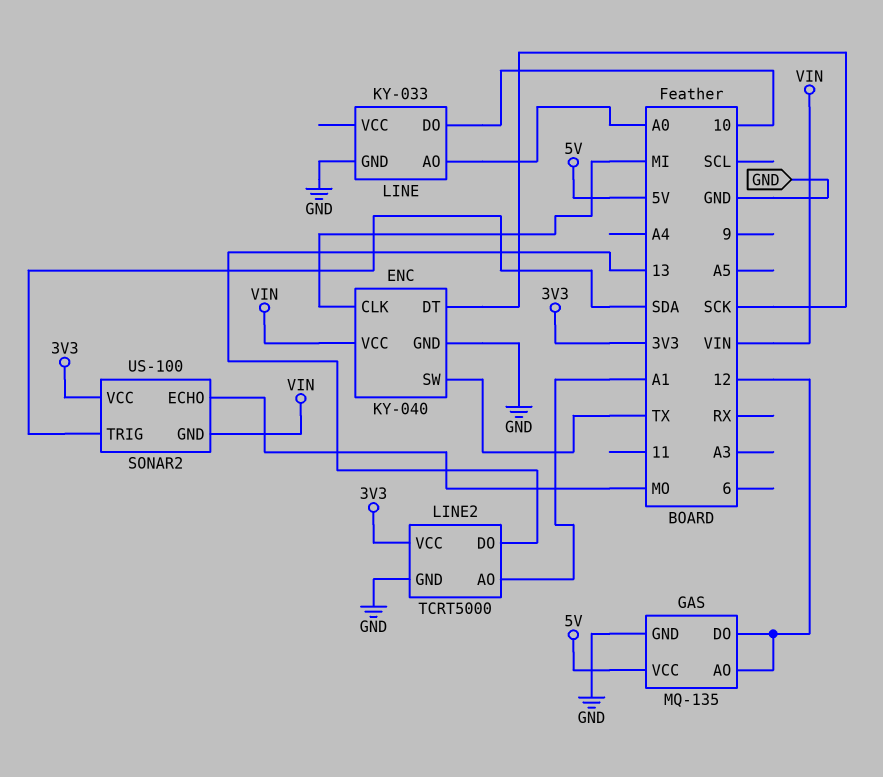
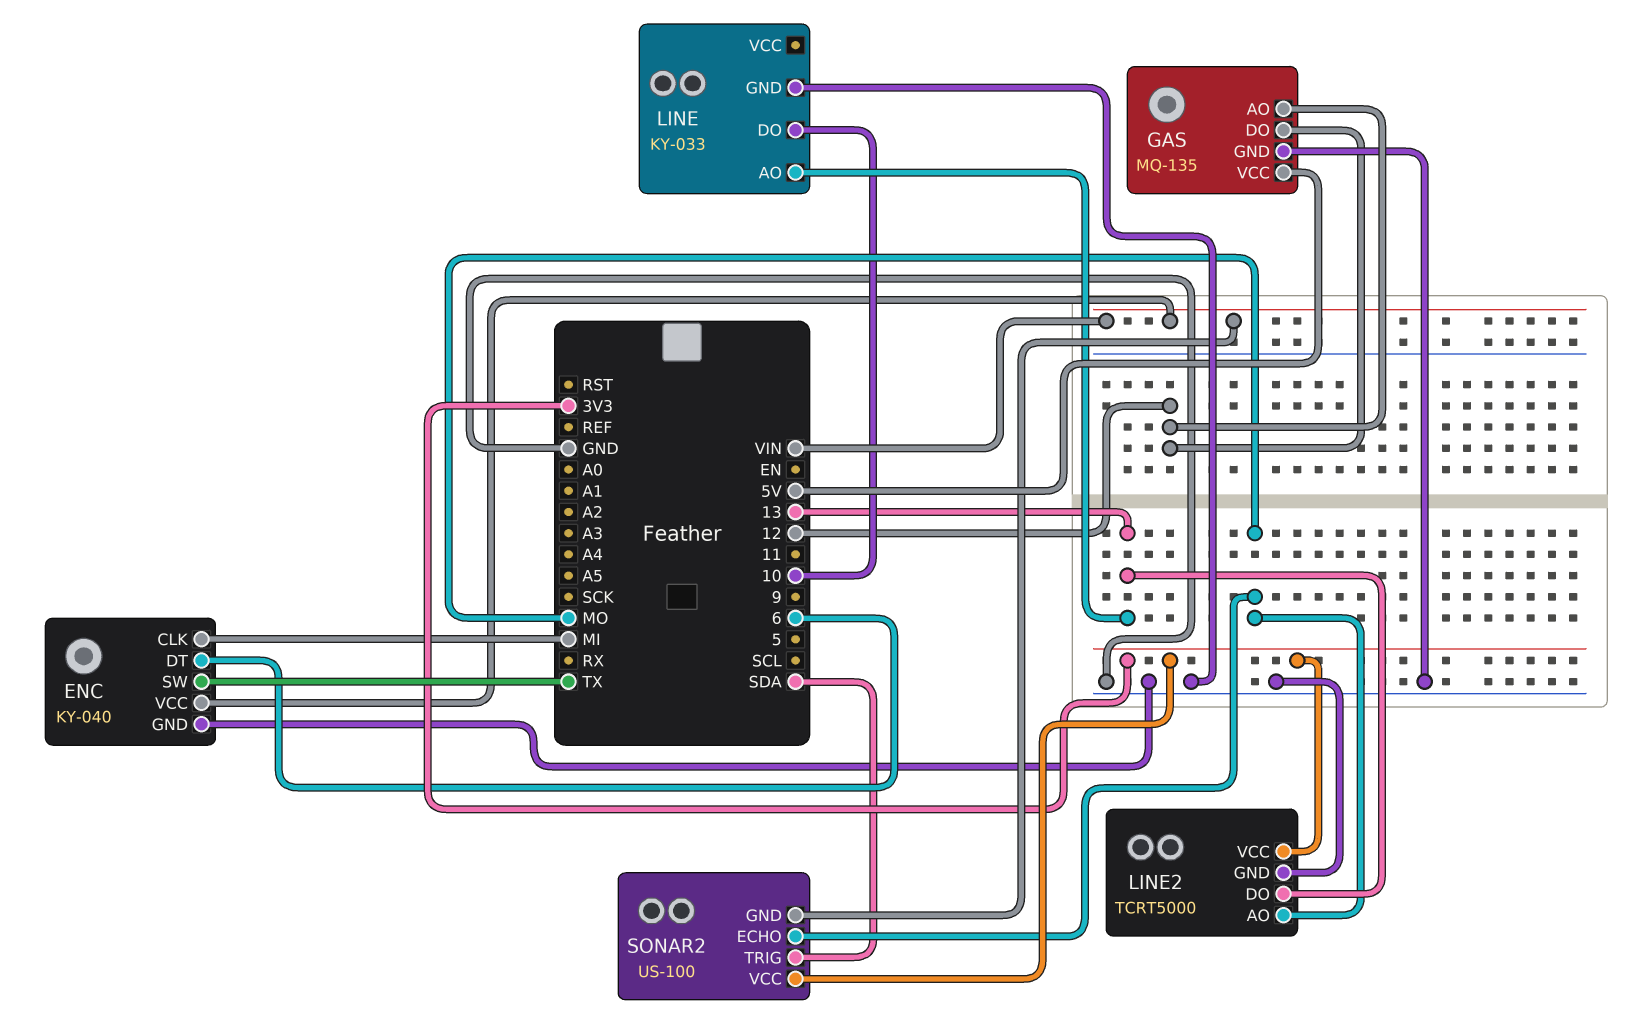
ENC pin DT: SCK -> 6
LINE pin AO: A0 -> 13
LINE2 pin AO: A1 -> MO

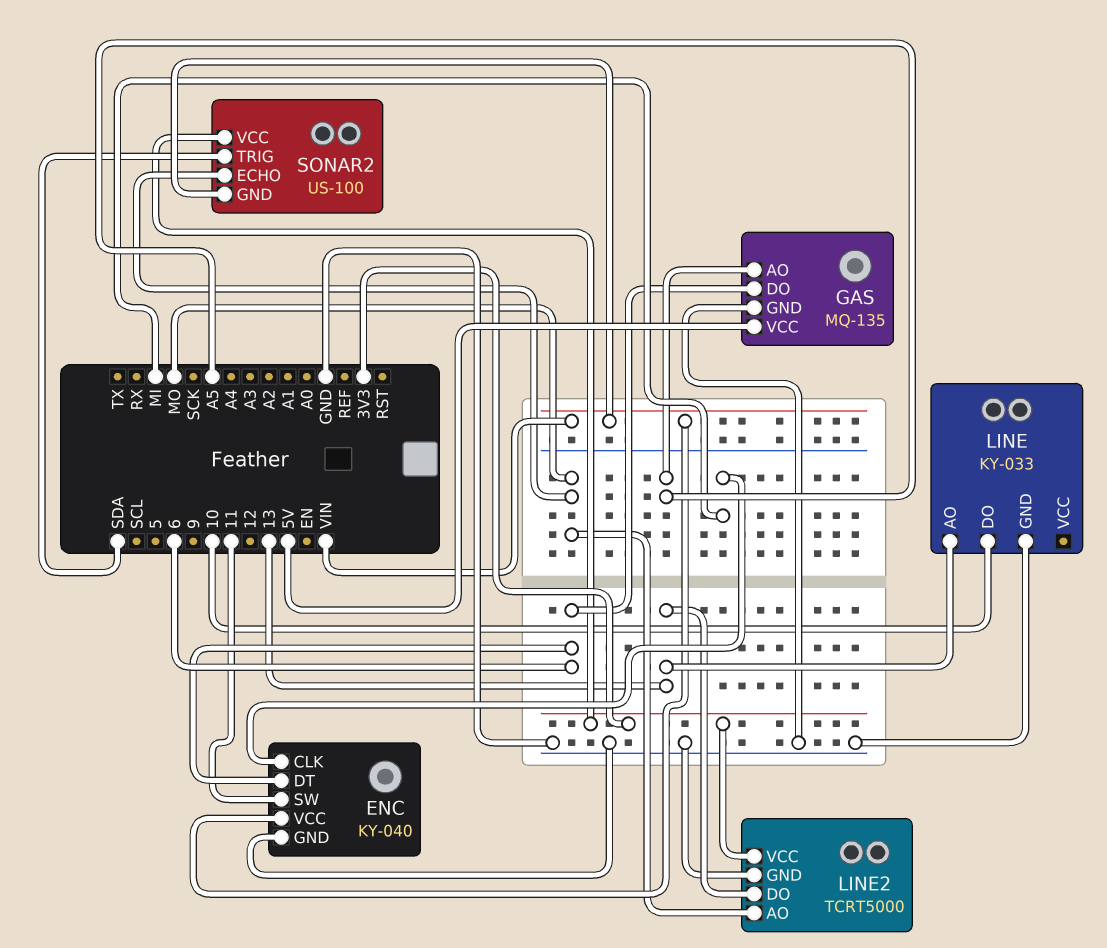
ENC pin SW: TX -> 11
GAS pin AO: 12 -> A5
GAS pin DO: 12 -> 6

